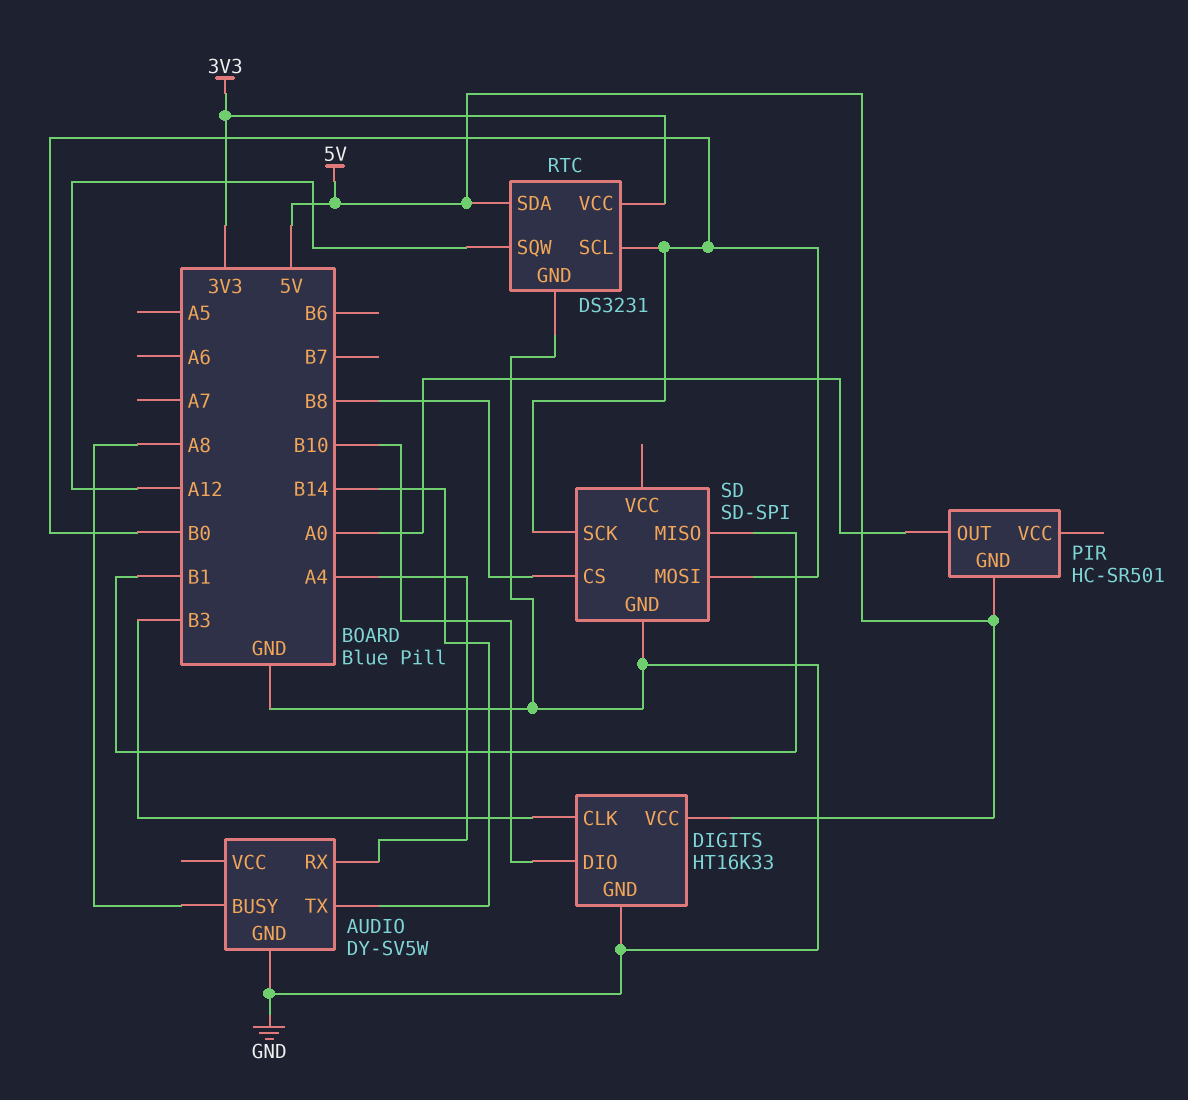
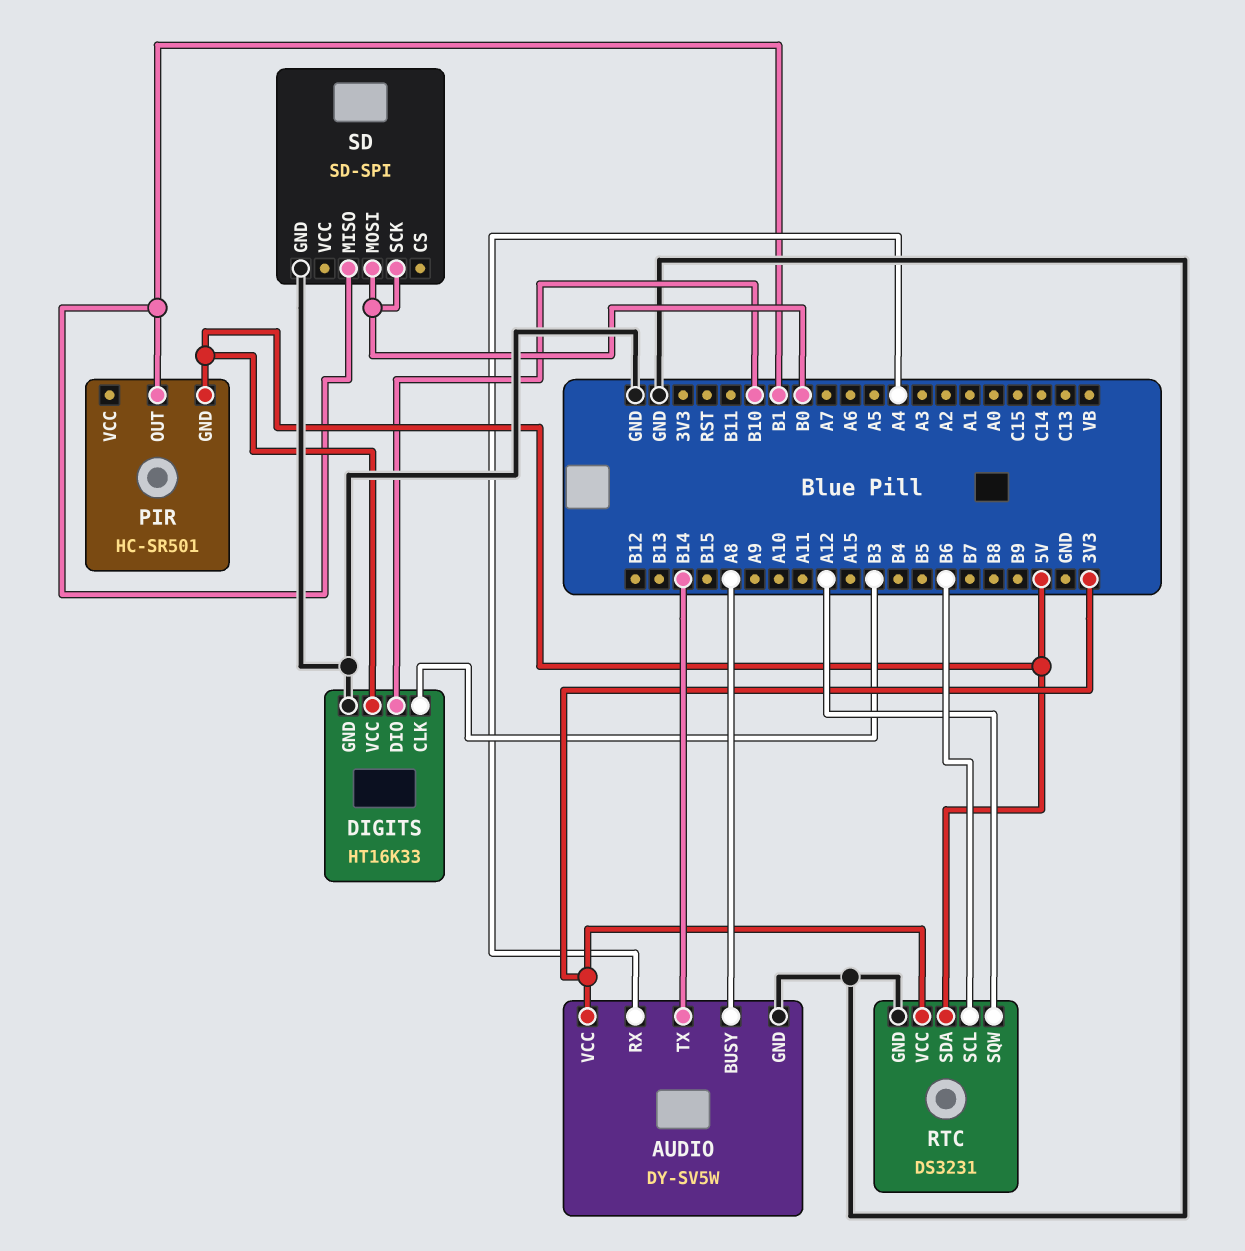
AUDIO pin VCC: none -> 3V3
PIR pin OUT: A0 -> B1
RTC pin SCL: B0 -> B6
SD pin CS: B8 -> none

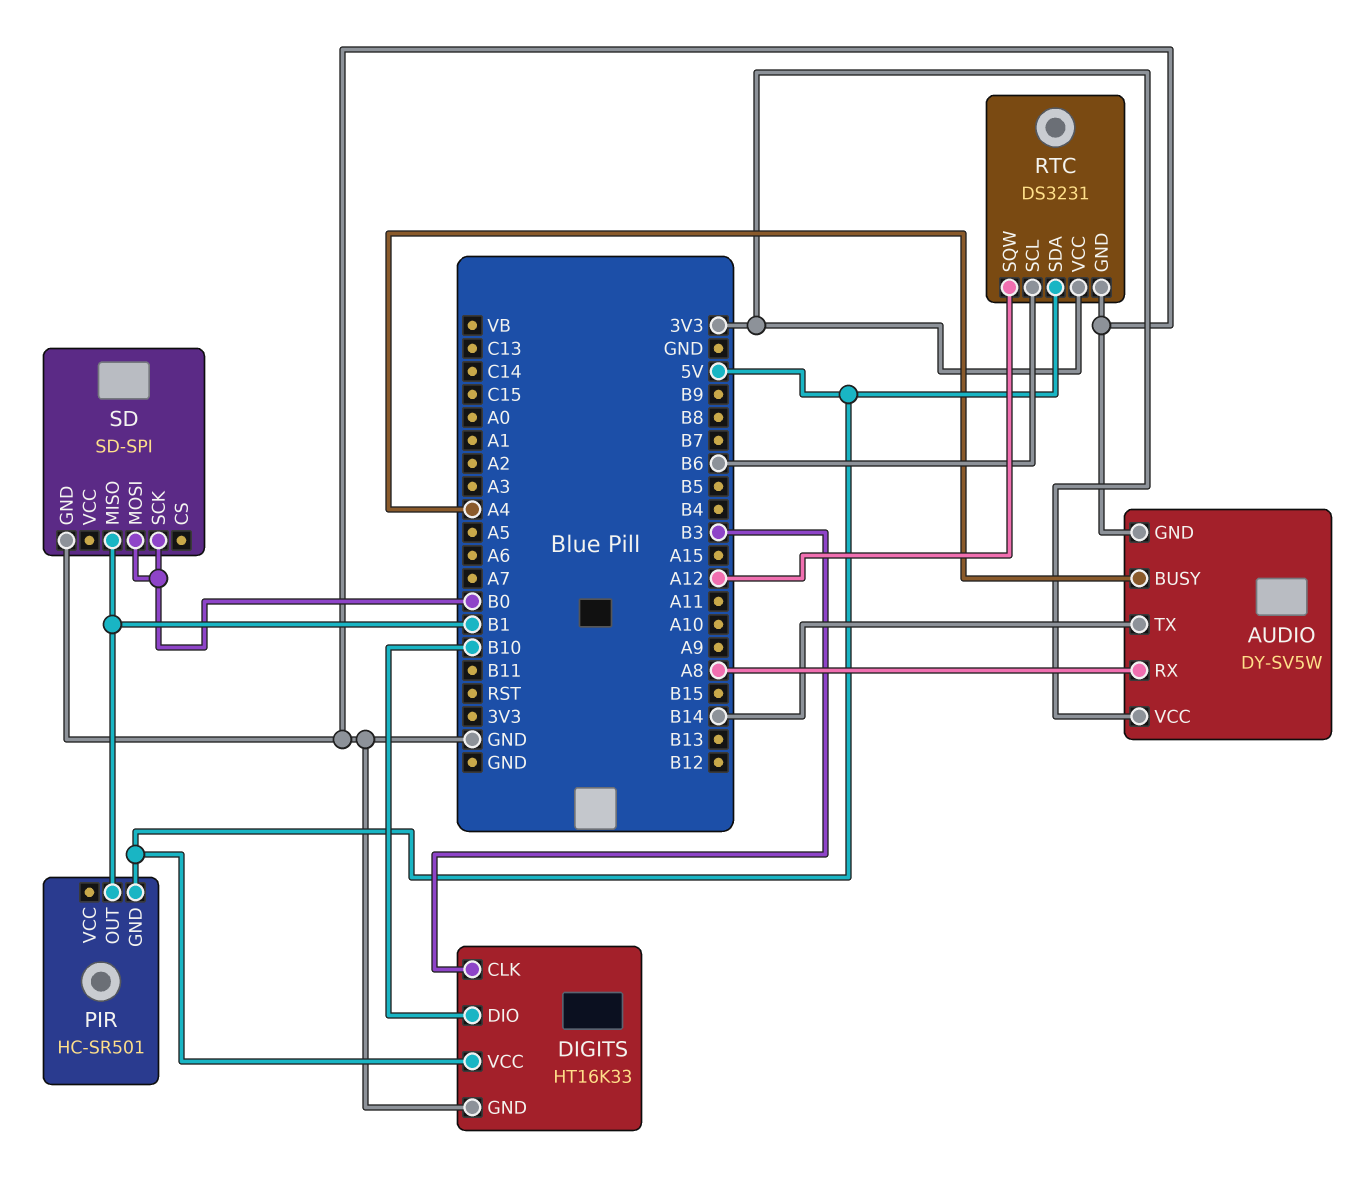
AUDIO pin BUSY: A8 -> A4
AUDIO pin RX: A4 -> A8

